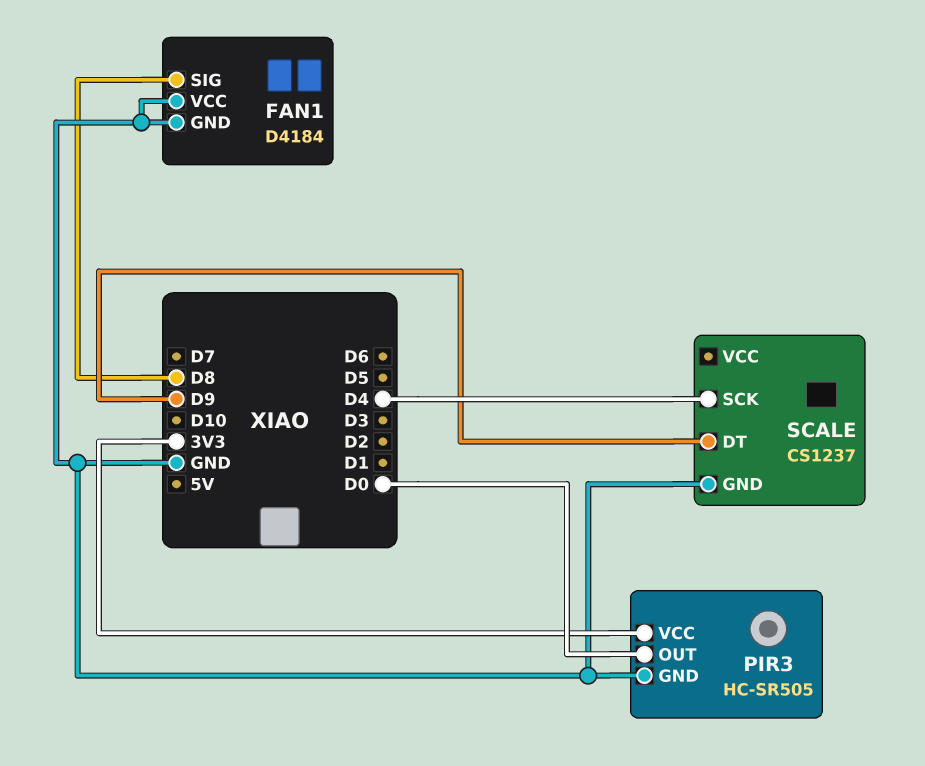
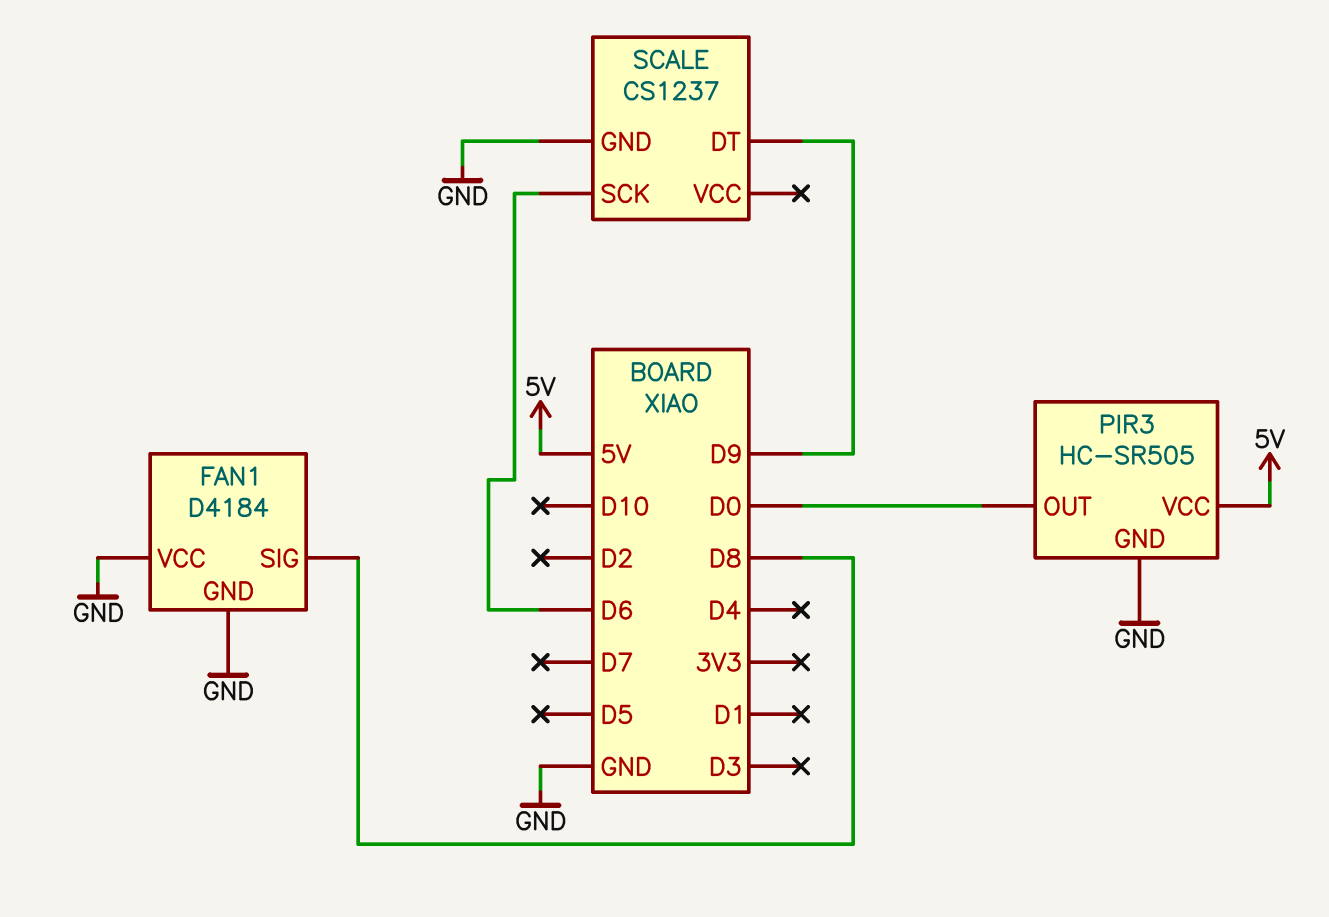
PIR3 pin VCC: 3V3 -> 5V
SCALE pin SCK: D4 -> D6

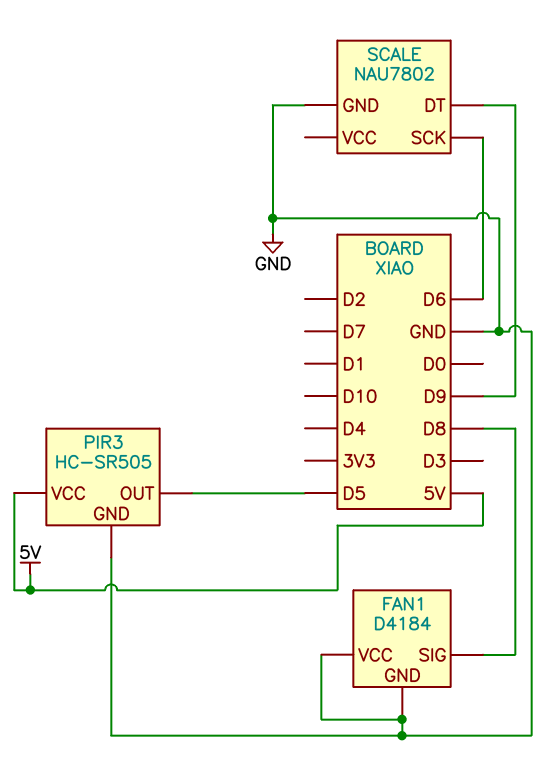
PIR3 pin OUT: D0 -> D5
SCALE: CS1237 -> NAU7802

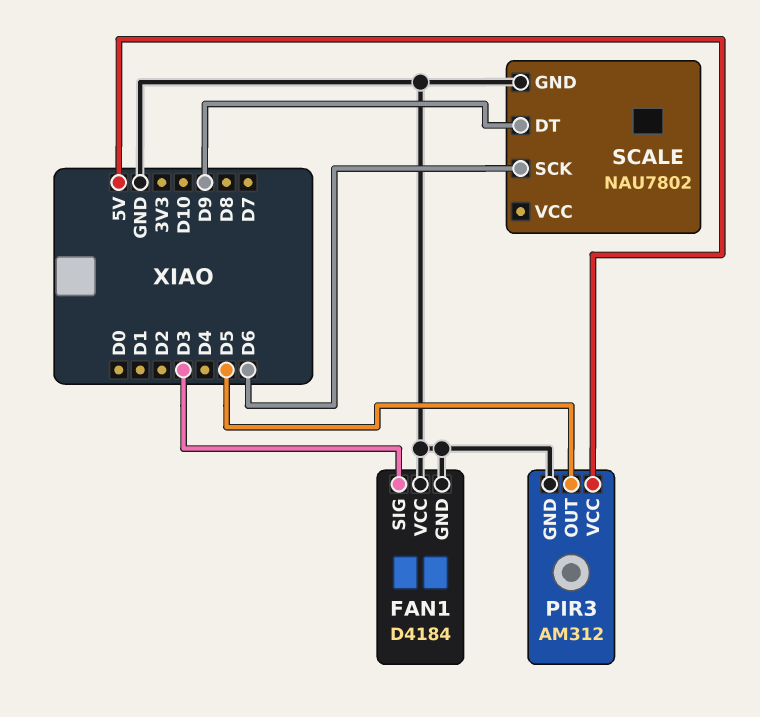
FAN1 pin SIG: D8 -> D3
PIR3: HC-SR505 -> AM312

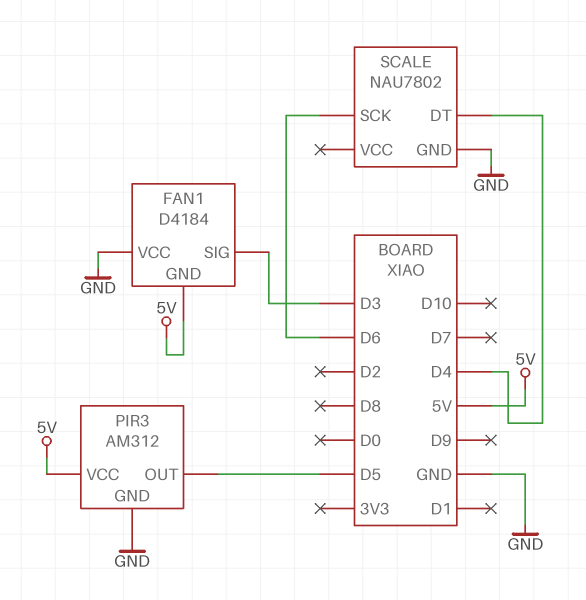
FAN1 pin GND: GND -> 5V
SCALE pin DT: D9 -> D4

